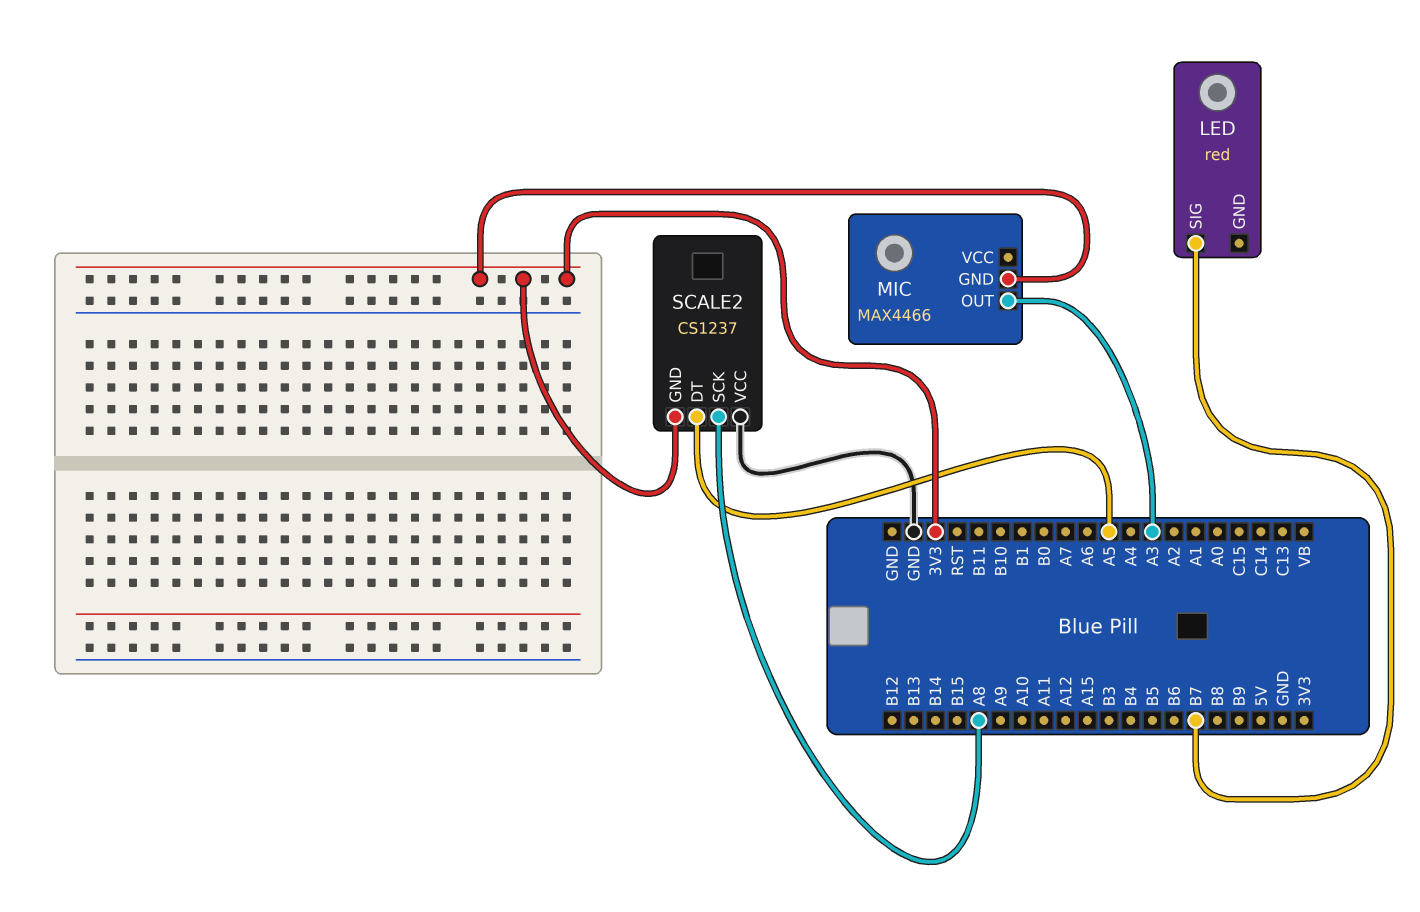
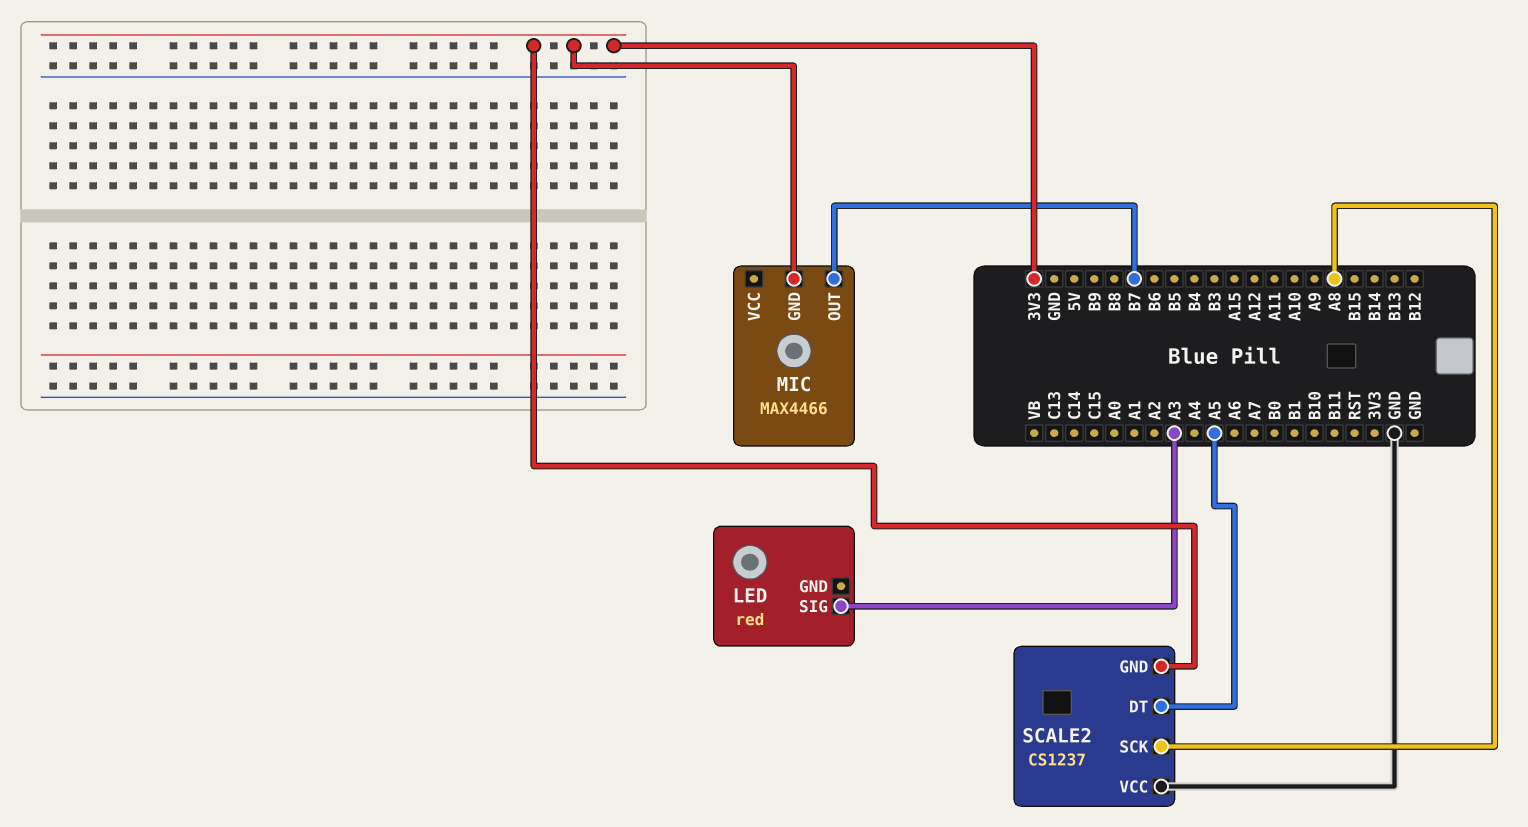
LED pin SIG: B7 -> A3
MIC pin OUT: A3 -> B7

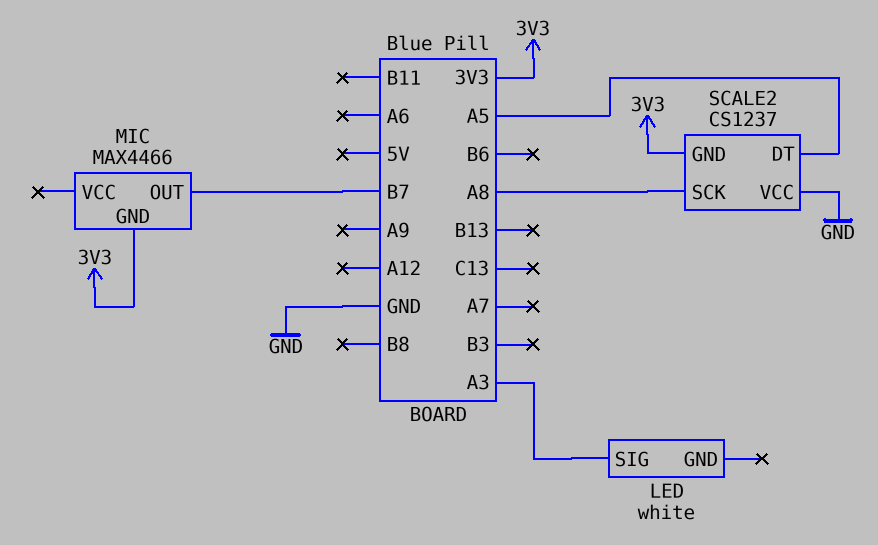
LED: red -> white

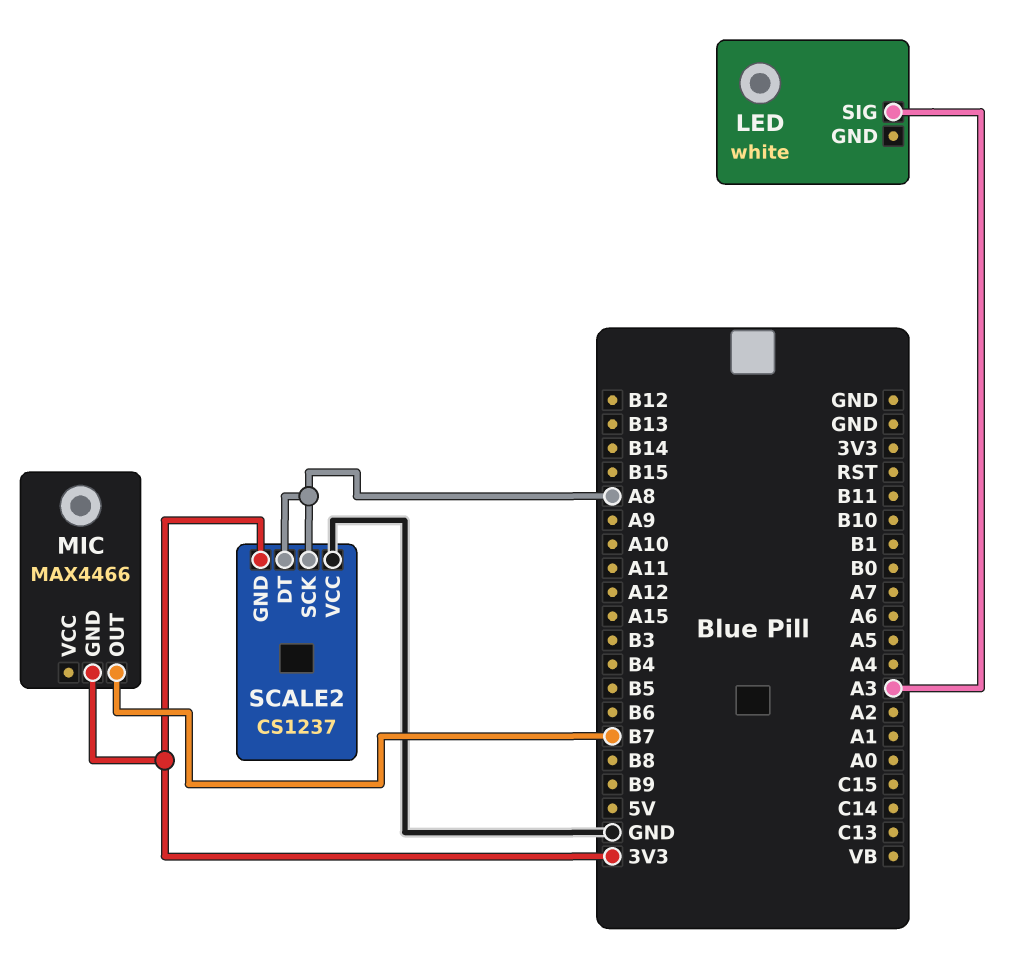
SCALE2 pin DT: A5 -> A8

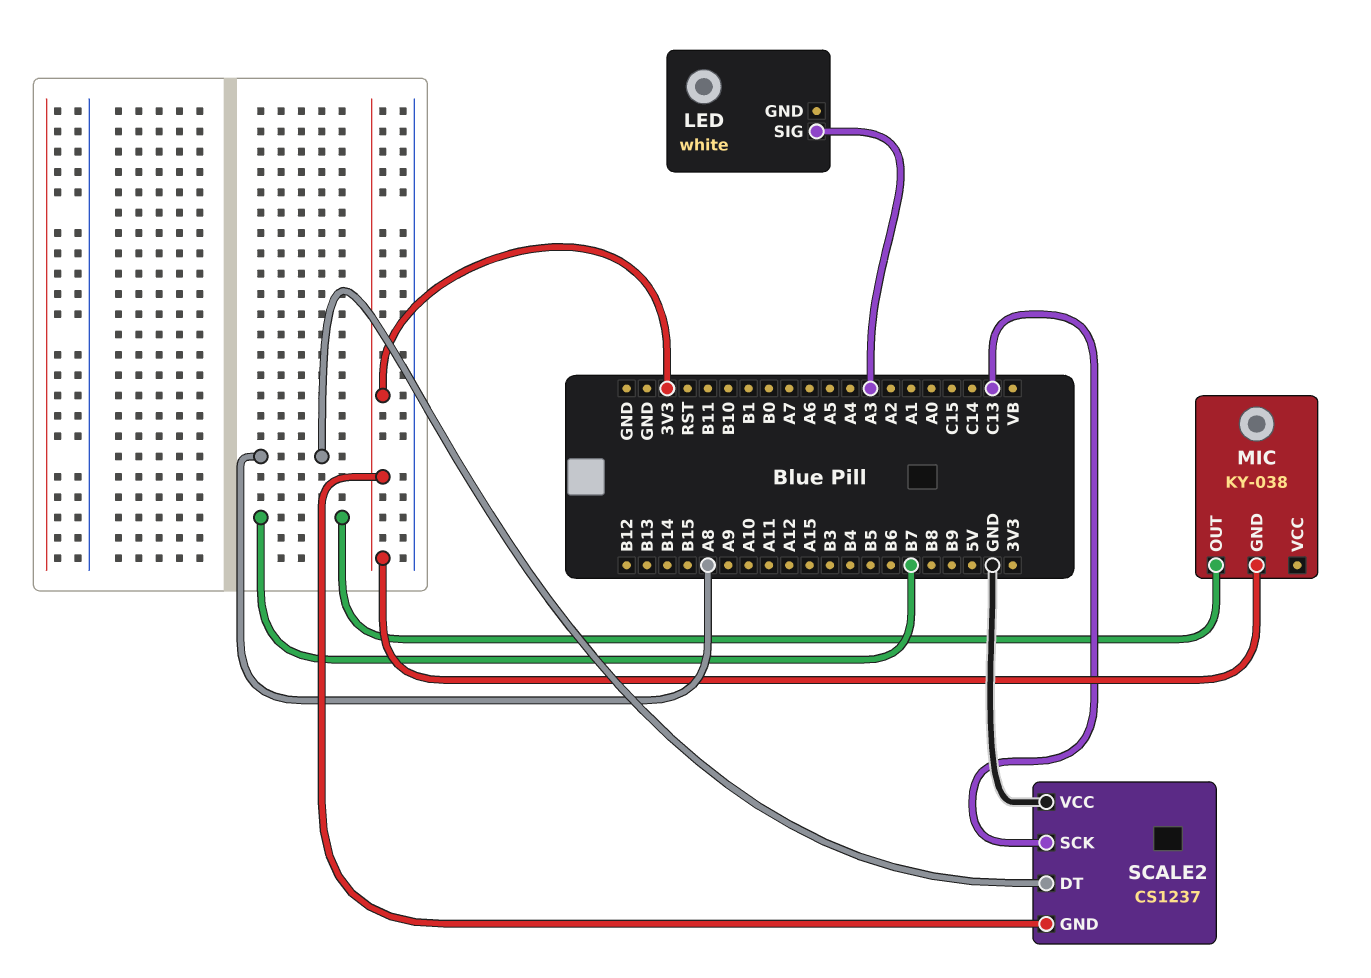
MIC: MAX4466 -> KY-038
SCALE2 pin SCK: A8 -> C13

